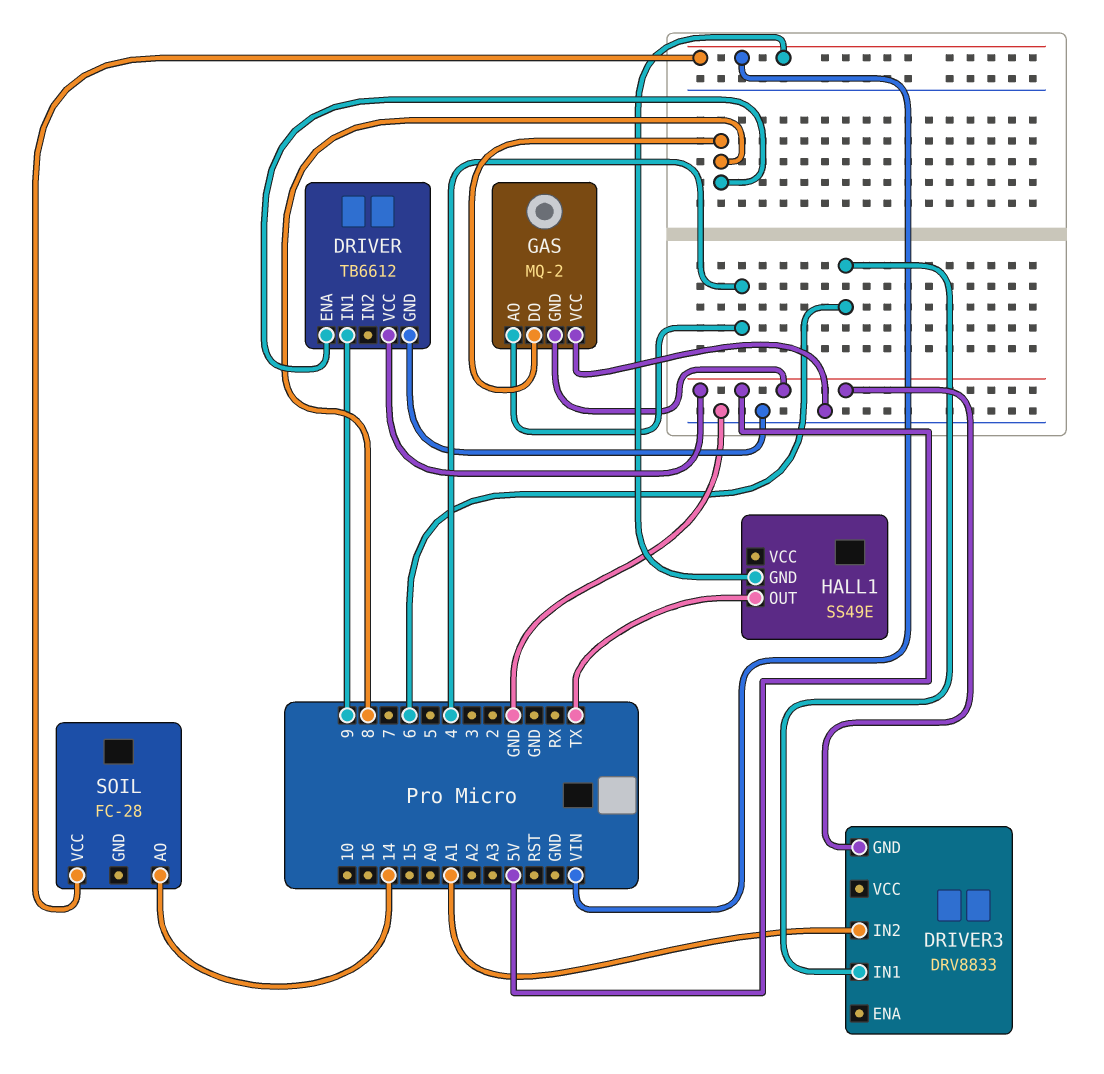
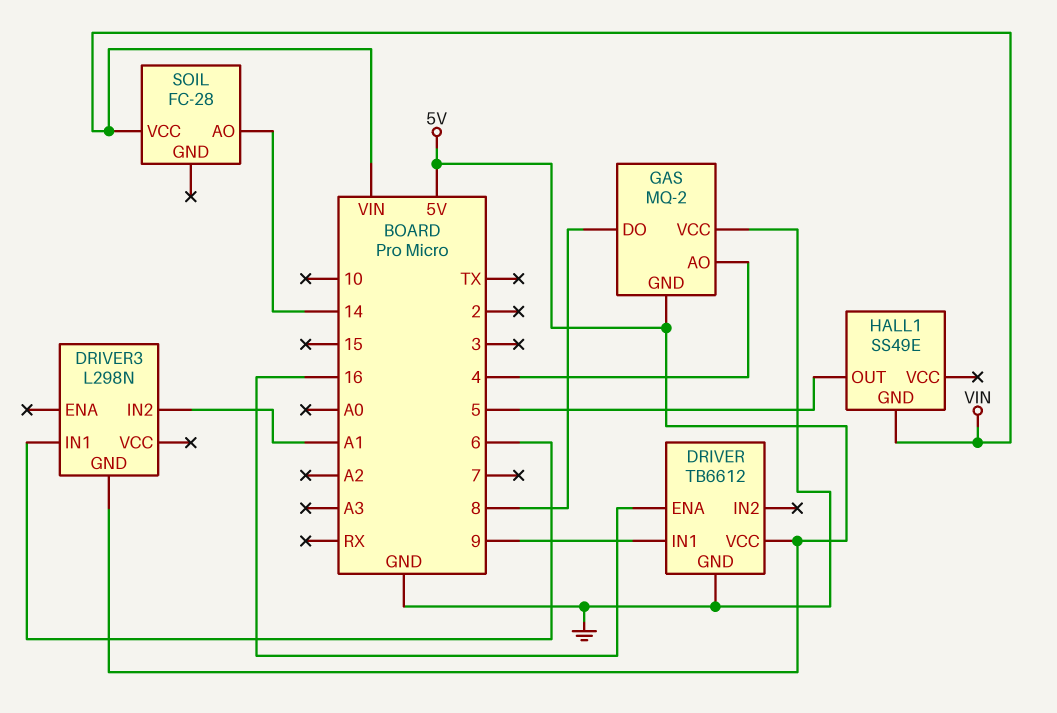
DRIVER pin ENA: 8 -> 16
DRIVER3: DRV8833 -> L298N
HALL1 pin OUT: TX -> 5

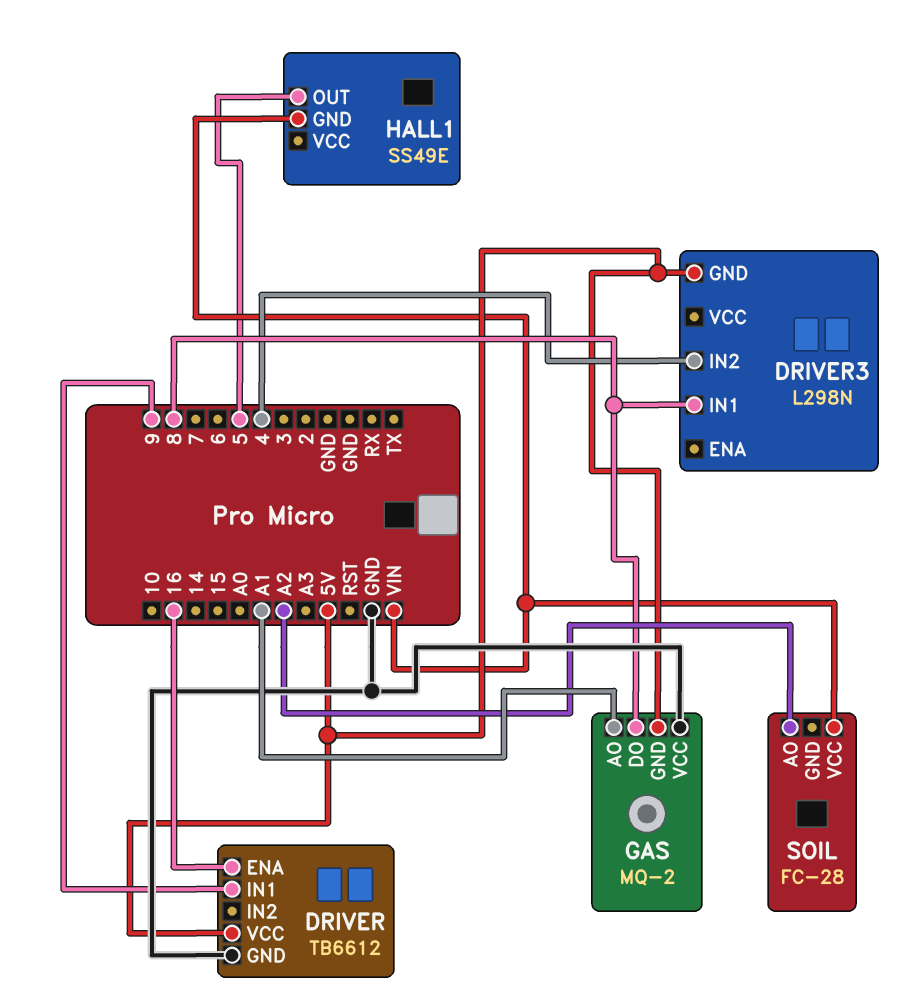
DRIVER3 pin IN1: 6 -> 8
DRIVER3 pin IN2: A1 -> 4
GAS pin AO: 4 -> A1
SOIL pin AO: 14 -> A2

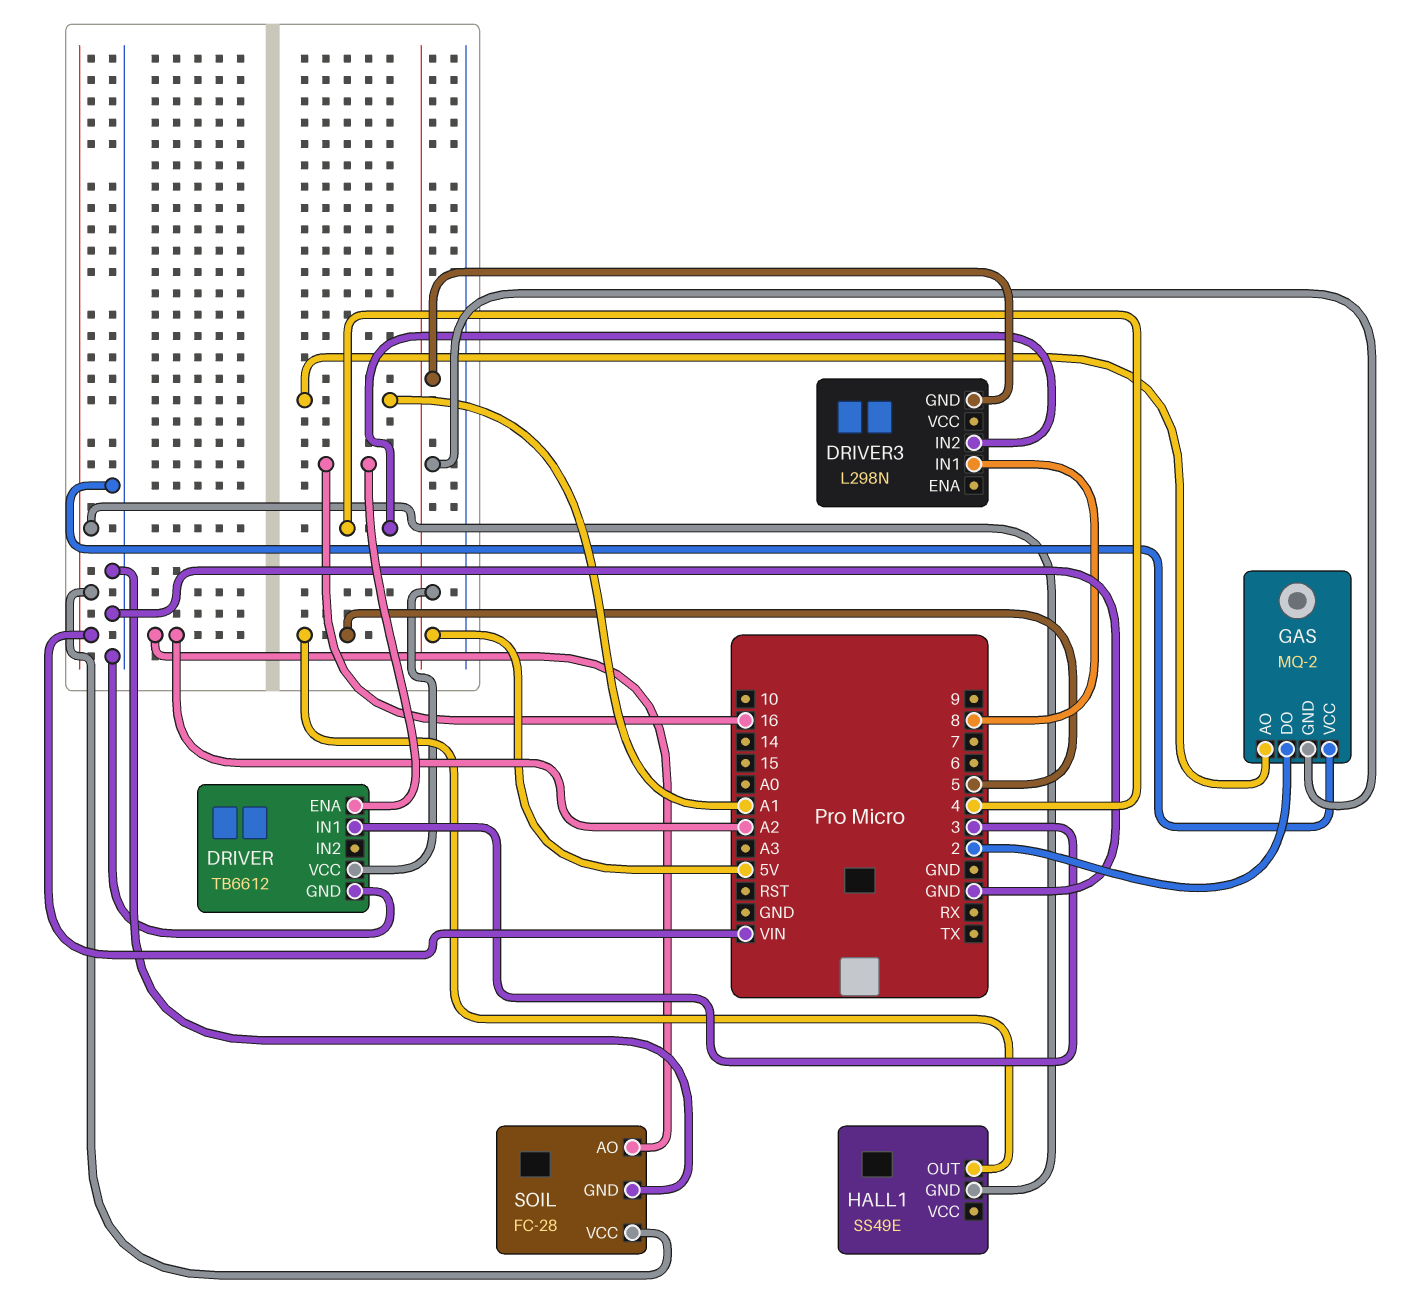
DRIVER pin IN1: 9 -> 3
GAS pin DO: 8 -> 2
SOIL pin GND: none -> GND

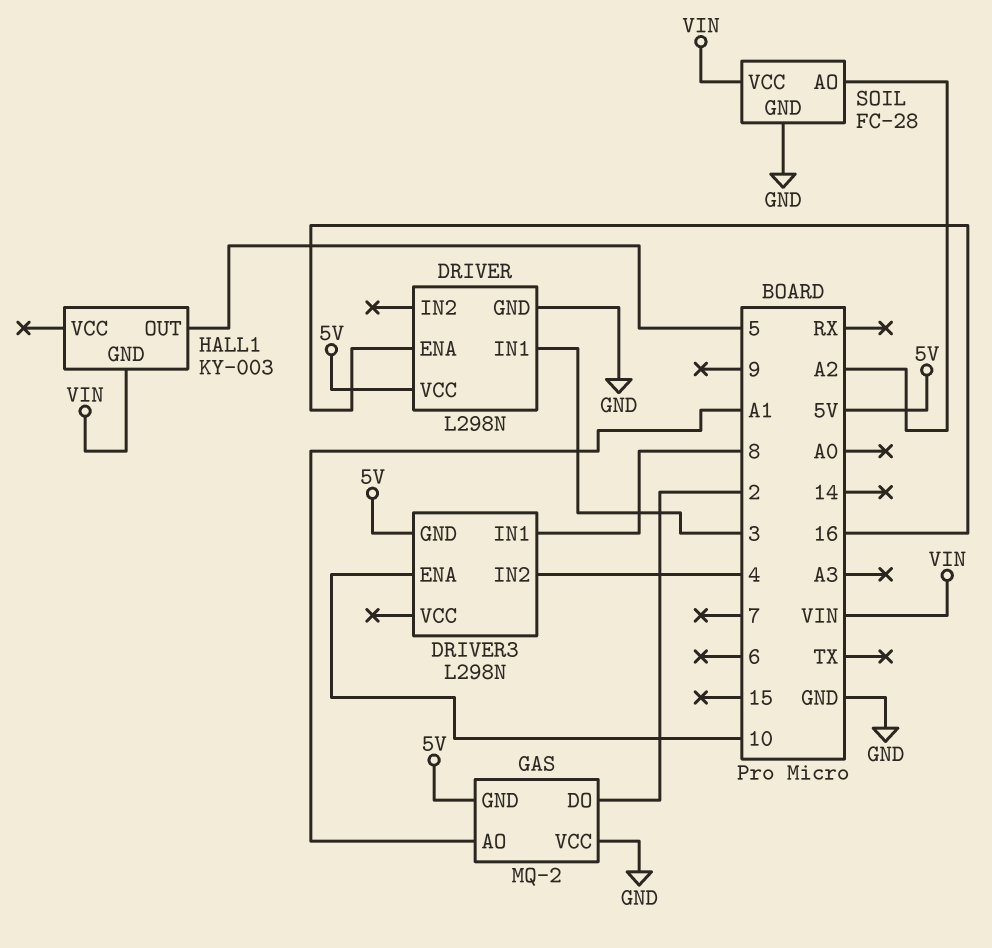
DRIVER: TB6612 -> L298N
DRIVER3 pin ENA: none -> 10
HALL1: SS49E -> KY-003

